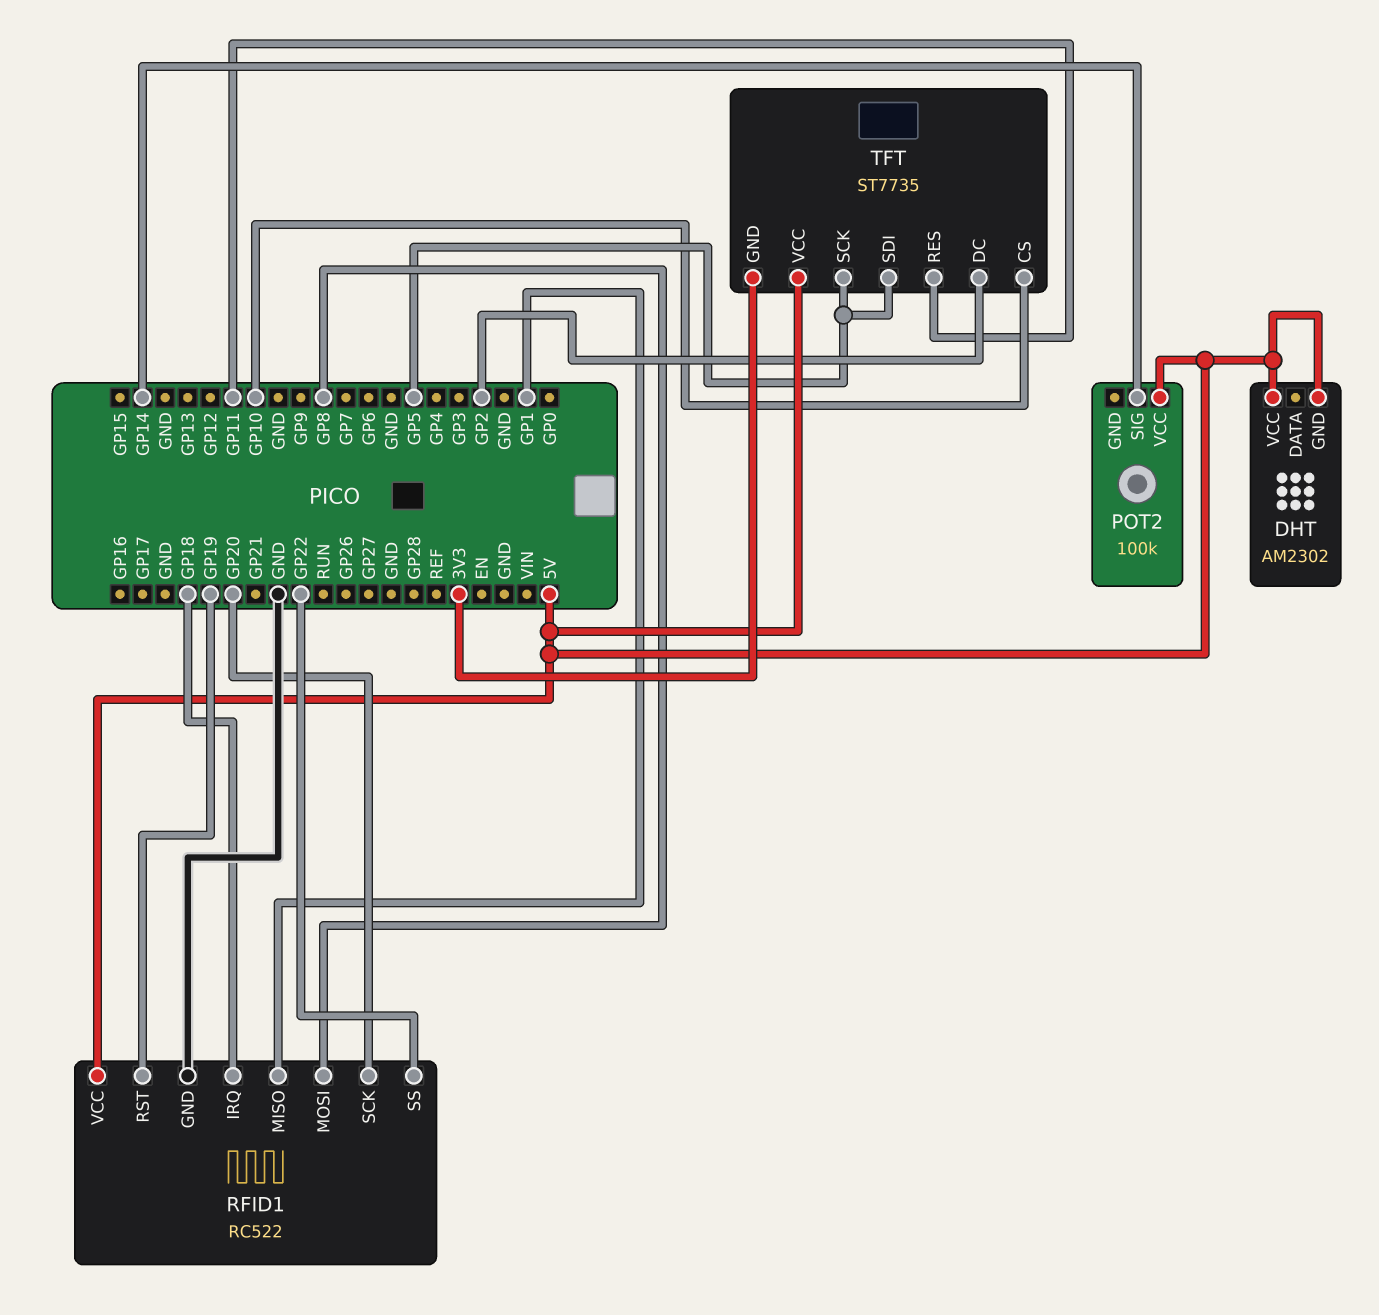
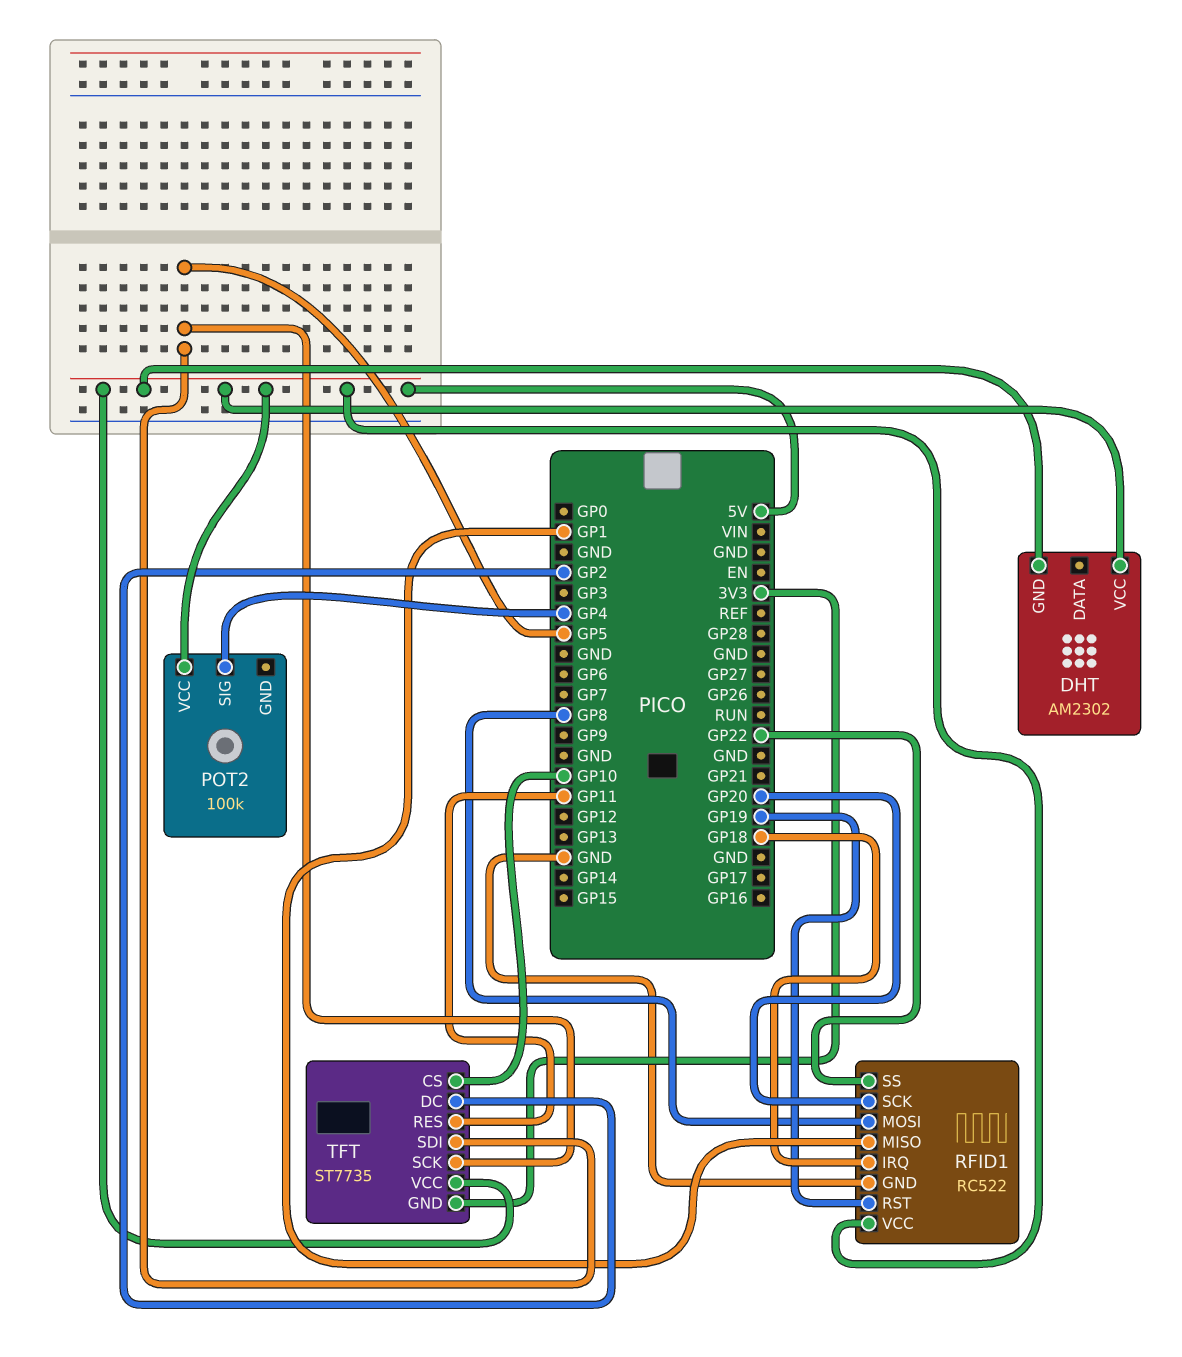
POT2 pin SIG: GP14 -> GP4

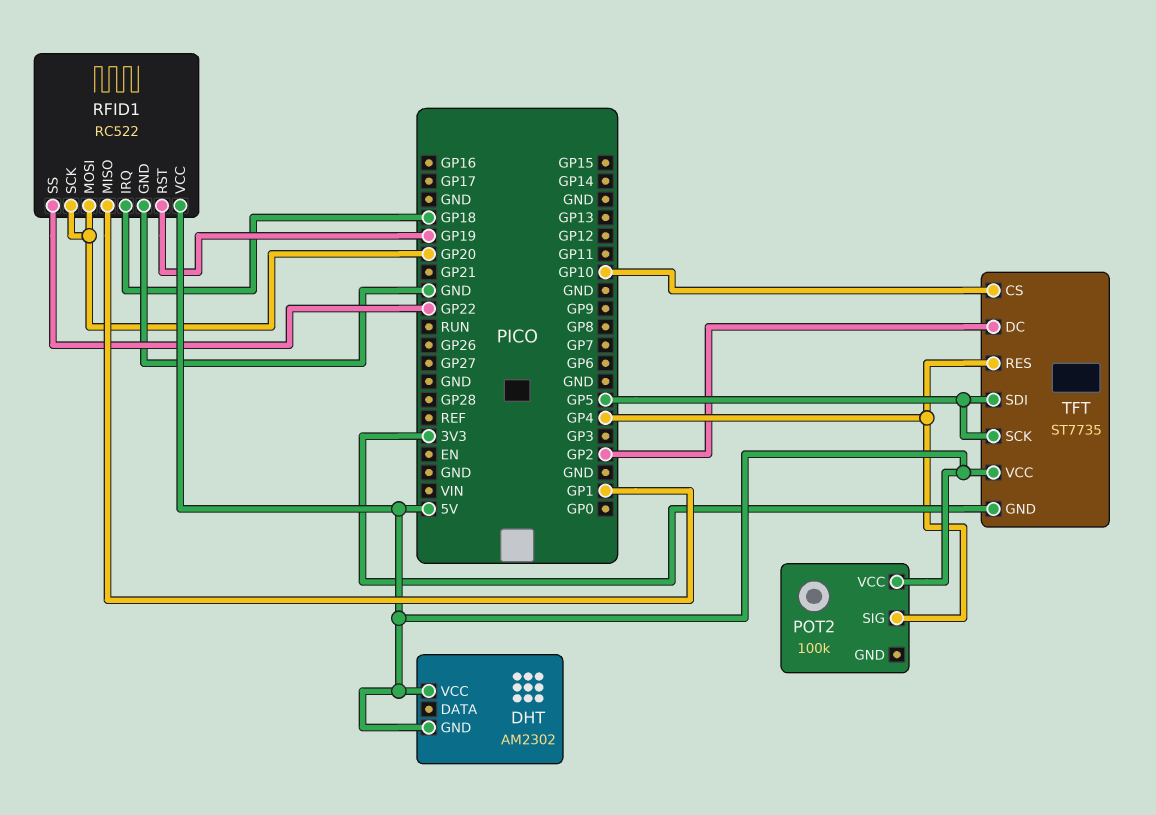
RFID1 pin MOSI: GP8 -> GP20
TFT pin RES: GP11 -> GP4

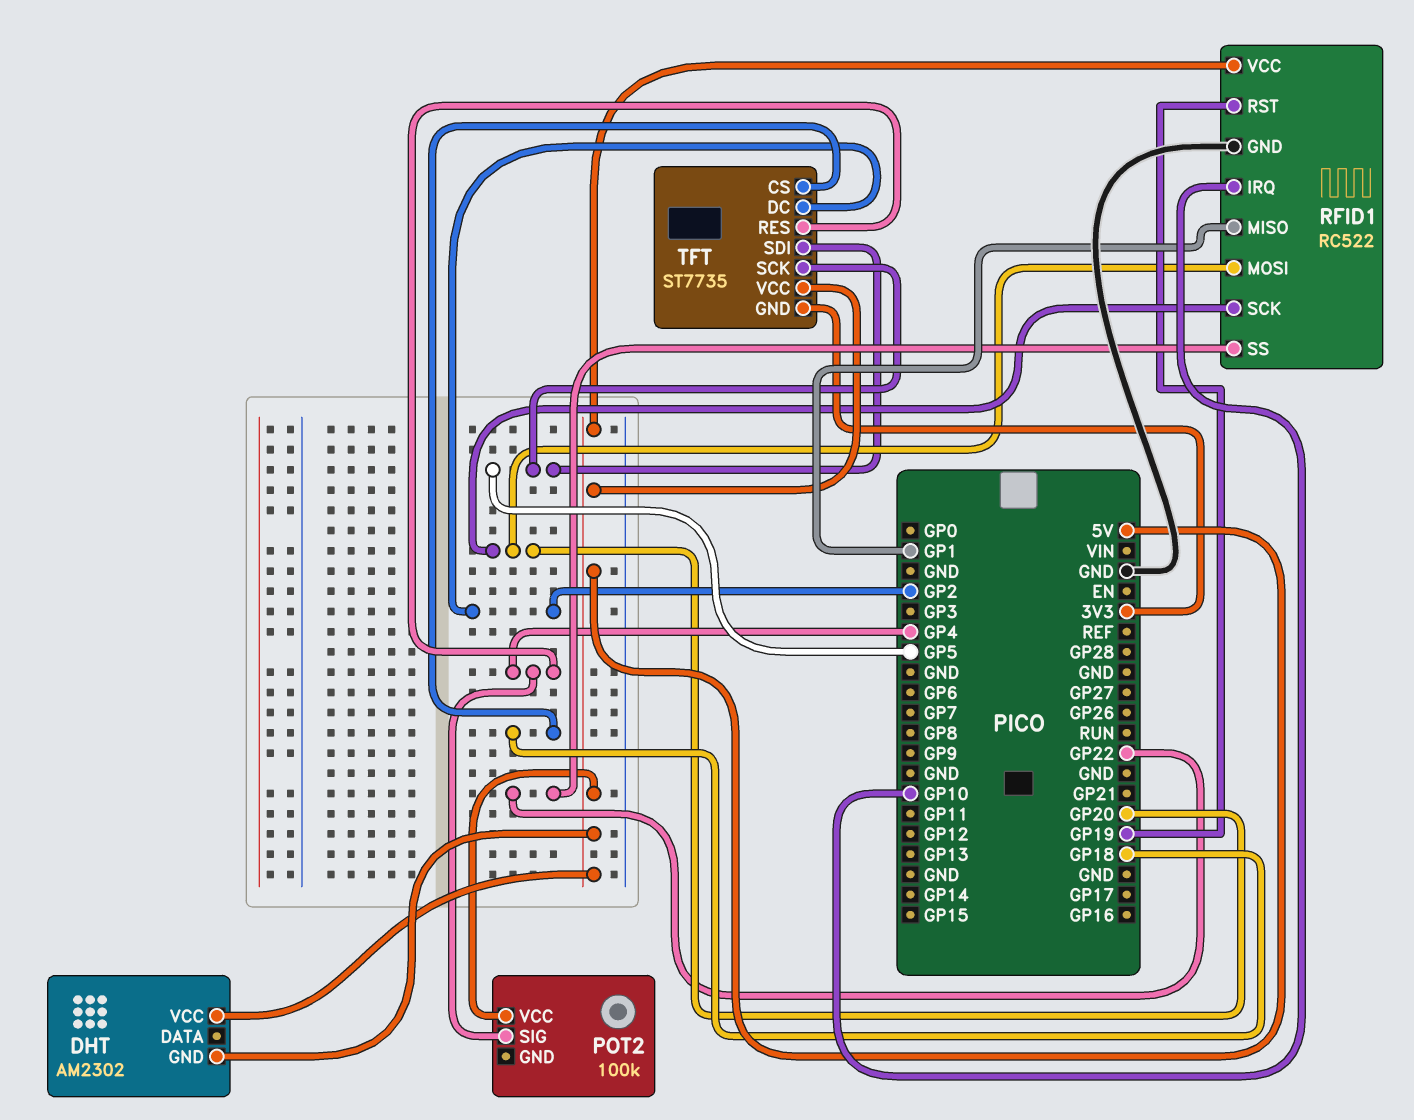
RFID1 pin IRQ: GP18 -> GP10
TFT pin CS: GP10 -> GP18

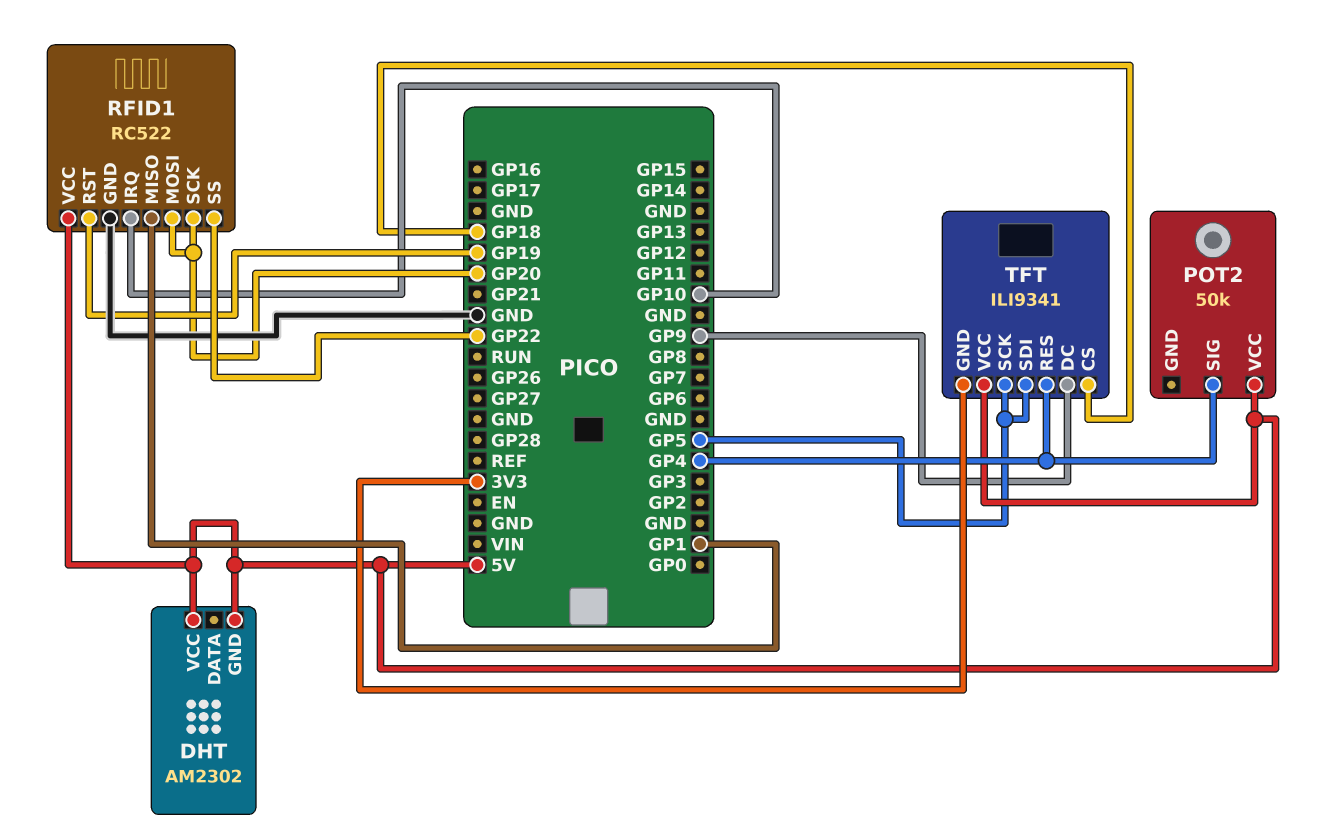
POT2: 100k -> 50k
TFT: ST7735 -> ILI9341
TFT pin DC: GP2 -> GP9

